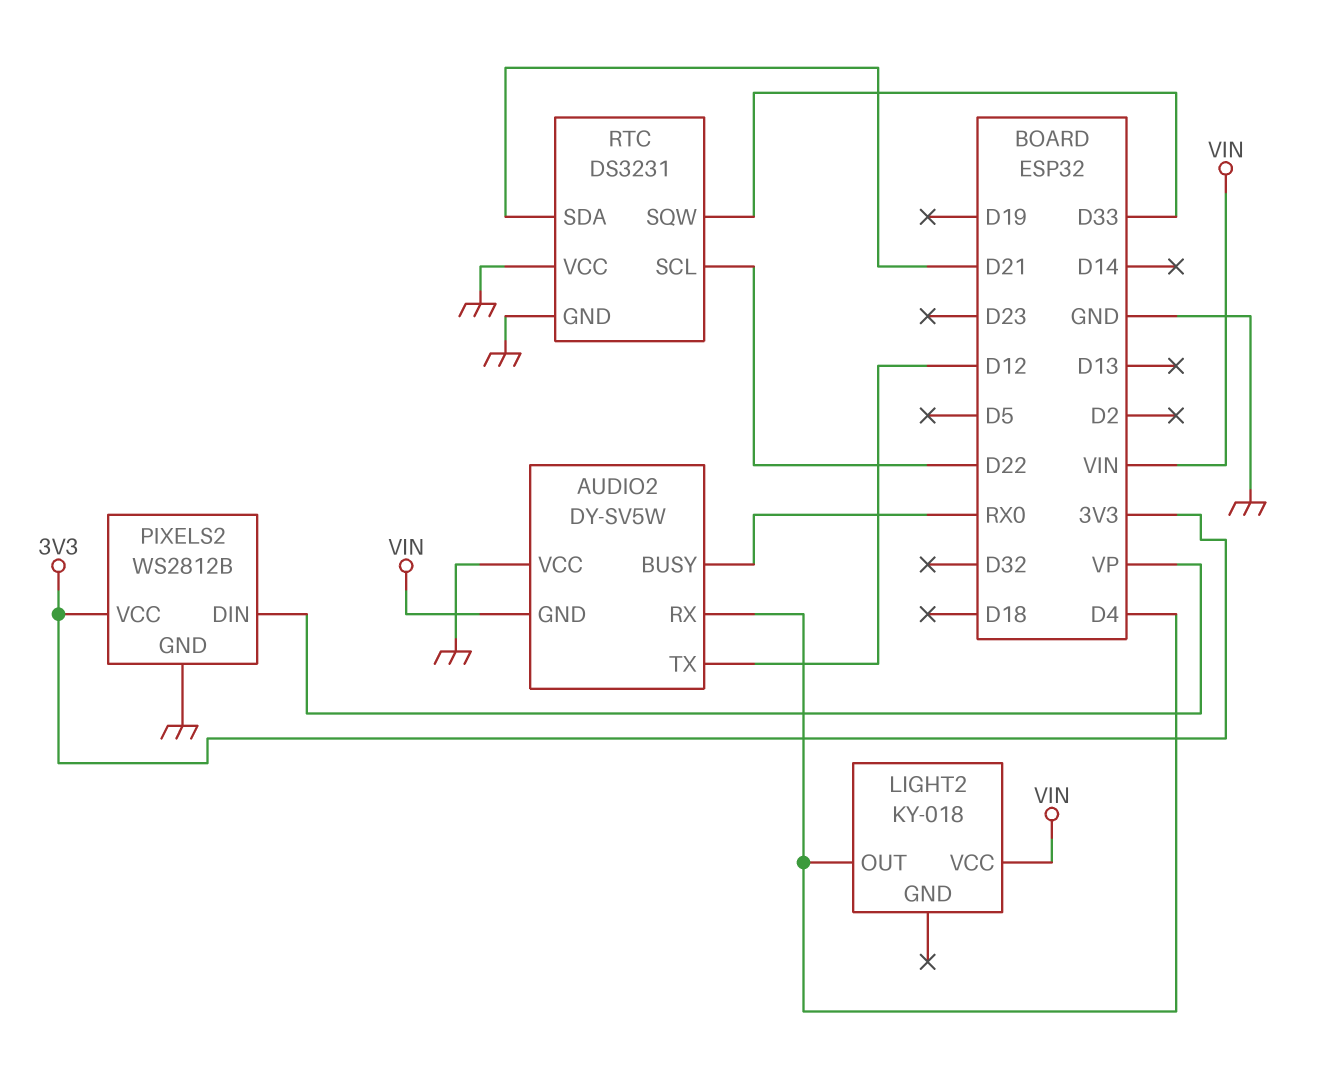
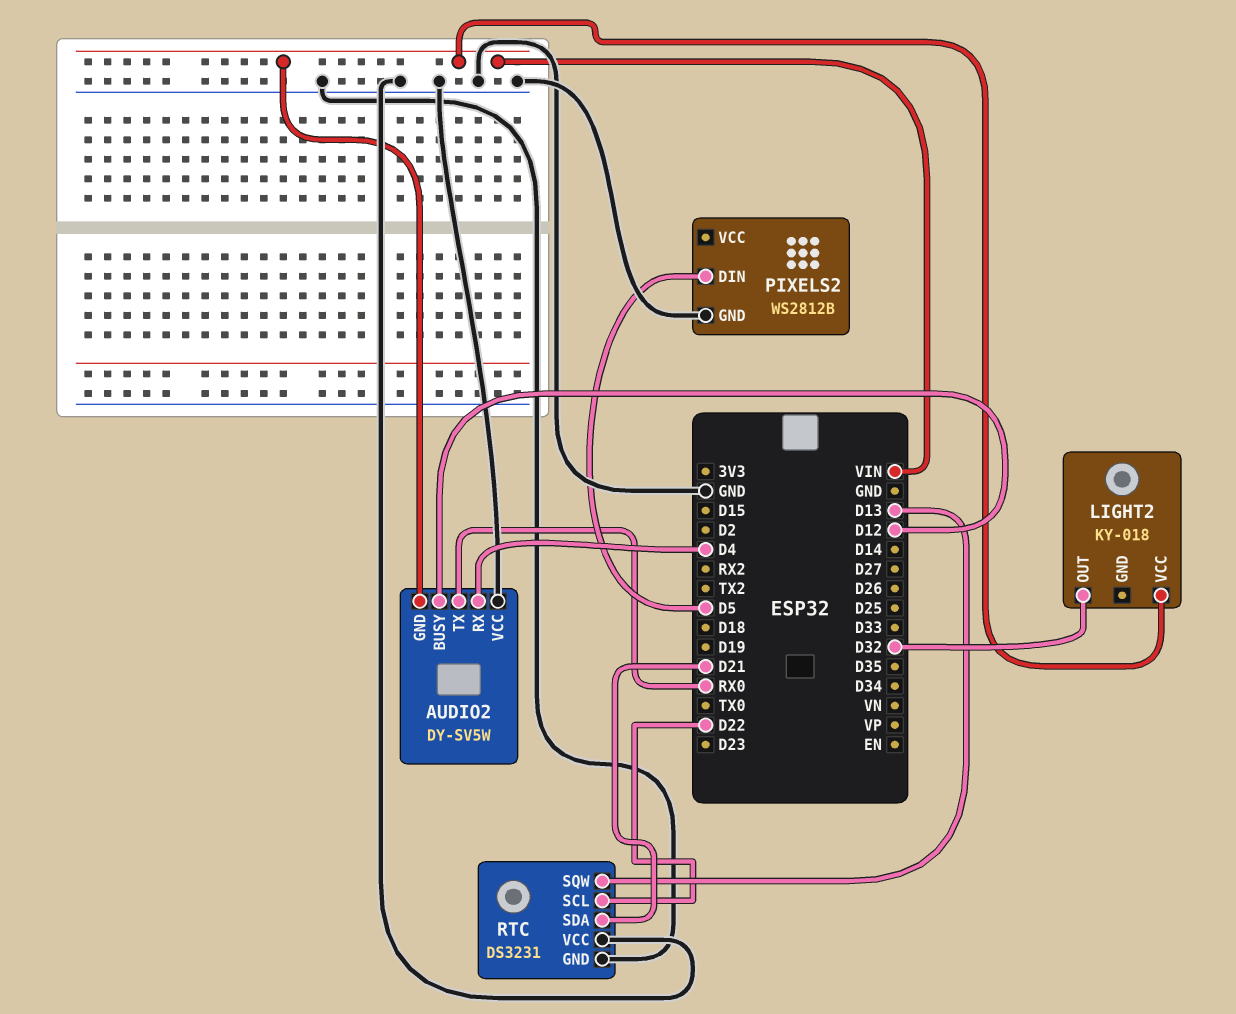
AUDIO2 pin BUSY: RX0 -> D12
AUDIO2 pin TX: D12 -> RX0
LIGHT2 pin OUT: D4 -> D32
PIXELS2 pin DIN: VP -> D5
PIXELS2 pin VCC: 3V3 -> none
RTC pin SQW: D33 -> D13

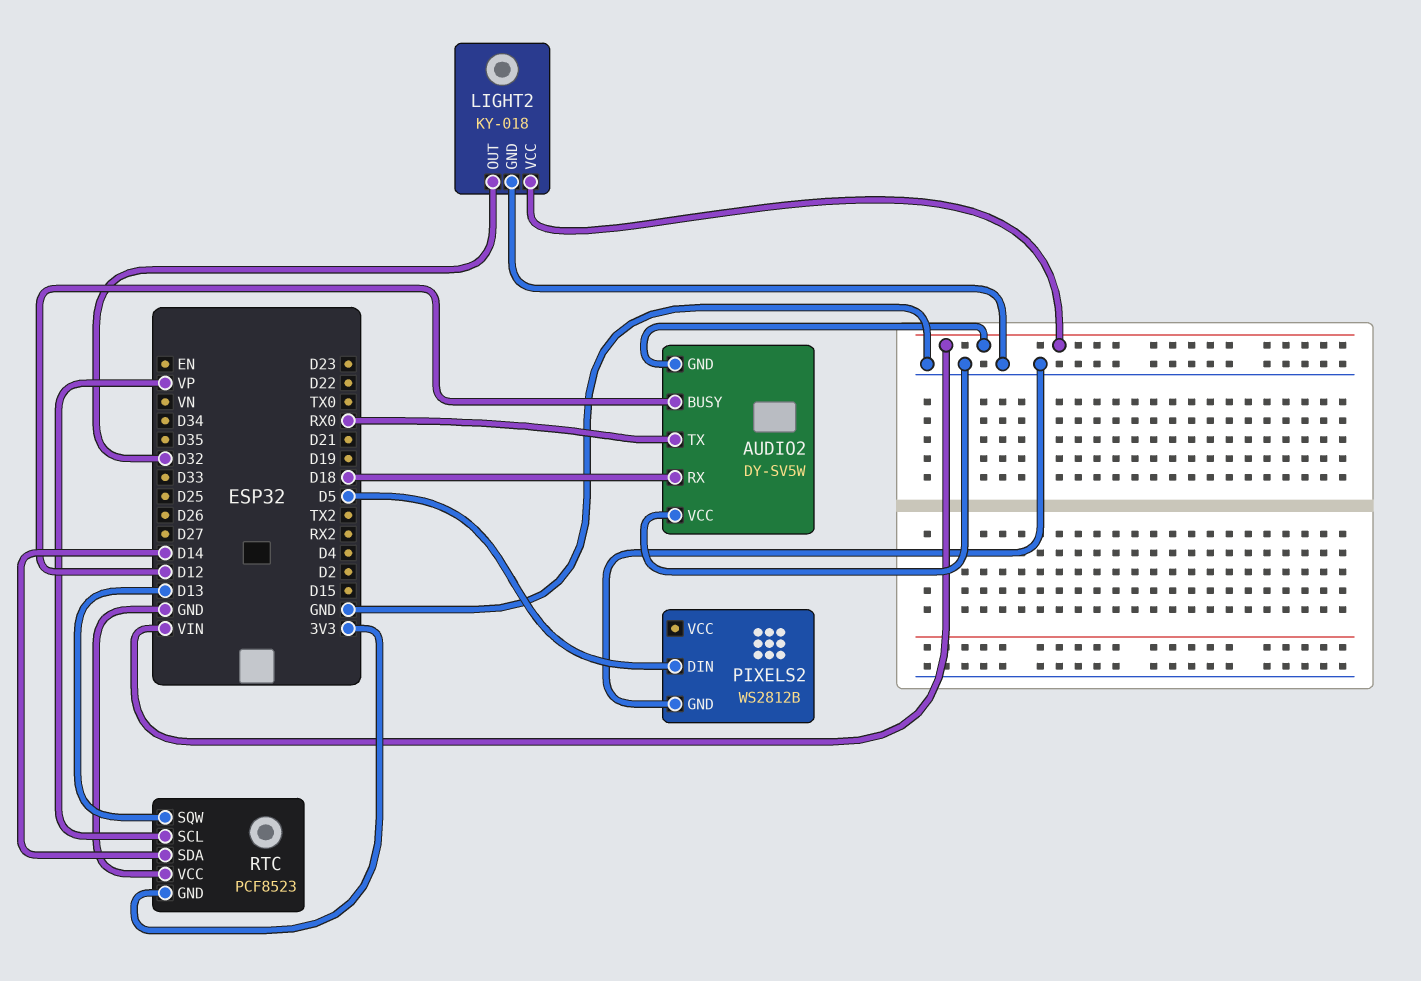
AUDIO2 pin RX: D4 -> D18
LIGHT2 pin GND: none -> GND
RTC: DS3231 -> PCF8523
RTC pin GND: GND -> 3V3
RTC pin SCL: D22 -> VP
RTC pin SDA: D21 -> D14

